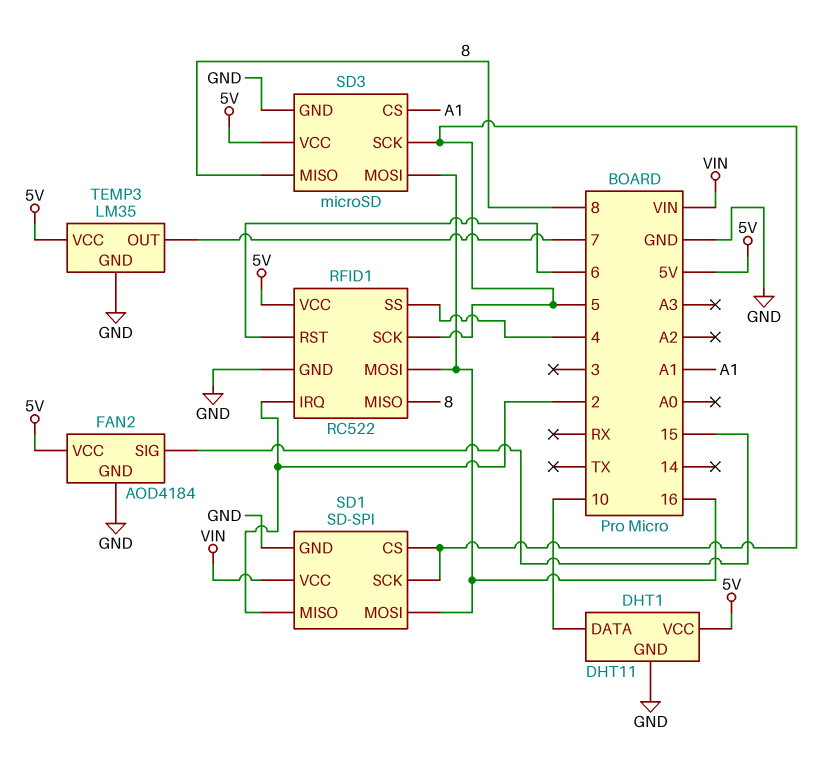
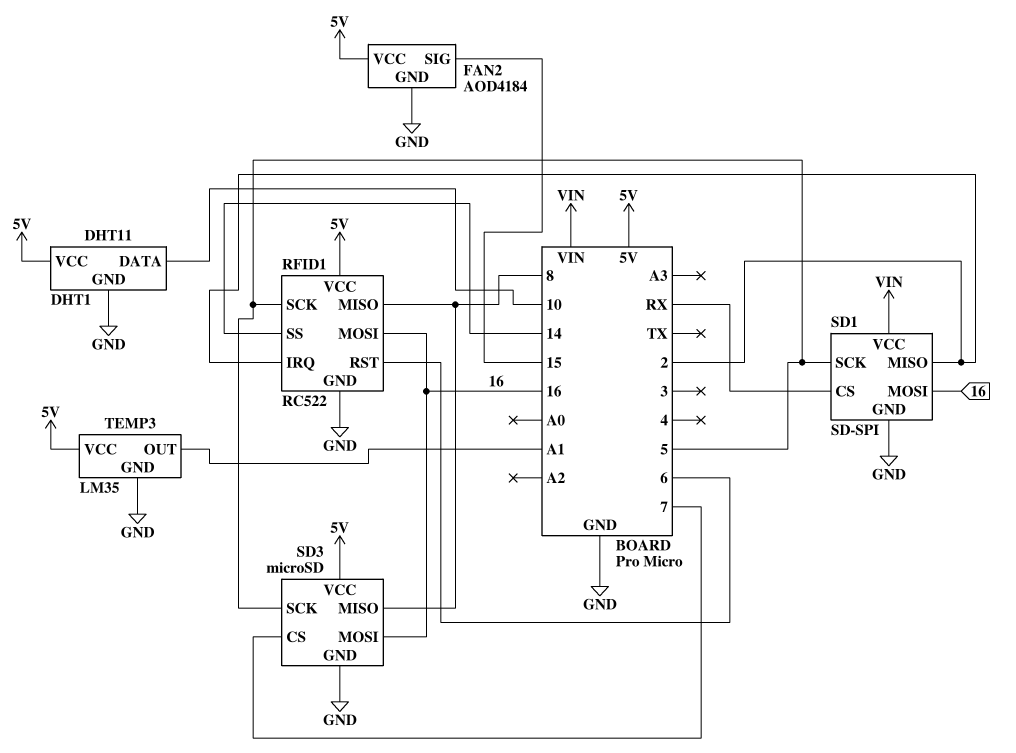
RFID1 pin SS: 4 -> 14
SD1 pin CS: 5 -> RX
SD3 pin CS: A1 -> 7
TEMP3 pin OUT: 7 -> A1

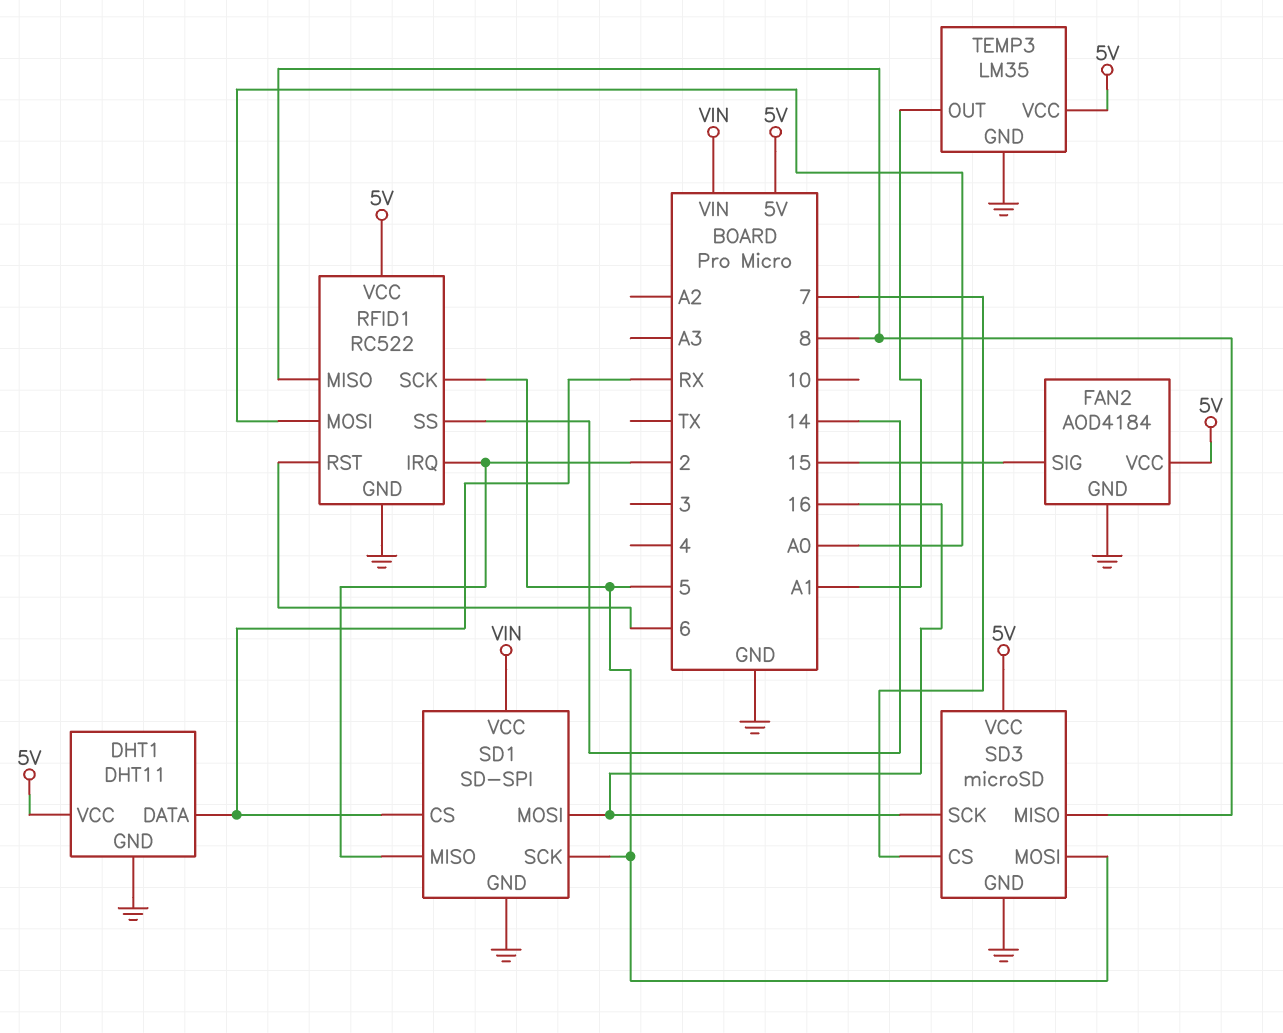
DHT1 pin DATA: 10 -> RX
RFID1 pin MOSI: 16 -> A0
SD3 pin MOSI: 16 -> 5
SD3 pin SCK: 5 -> 16

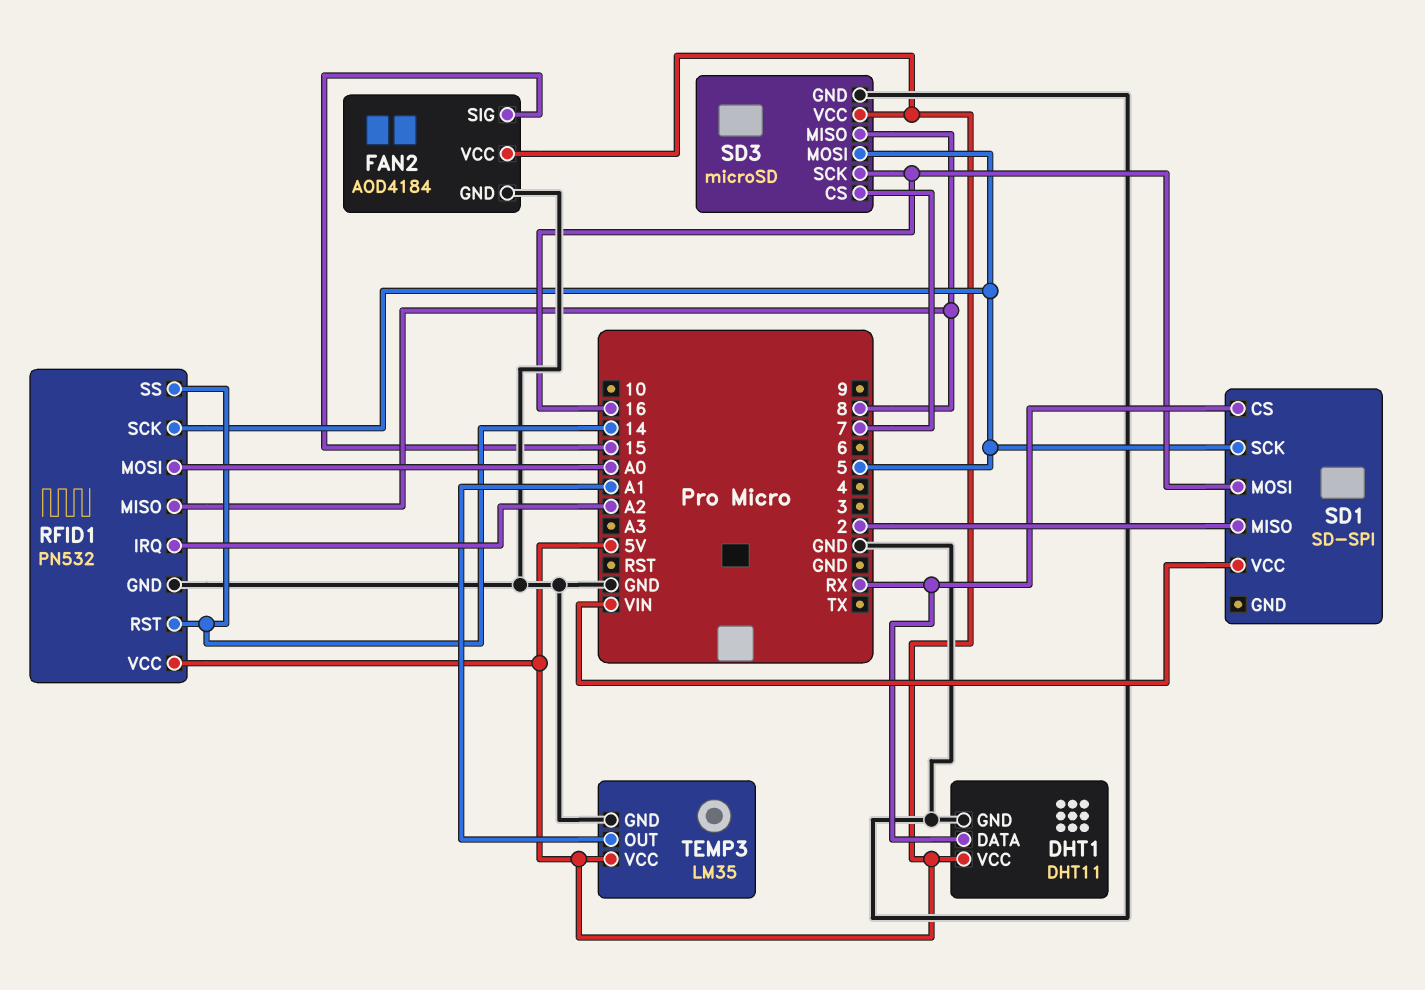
RFID1: RC522 -> PN532
RFID1 pin IRQ: 2 -> A2
RFID1 pin RST: 6 -> 14
SD1 pin GND: GND -> none

